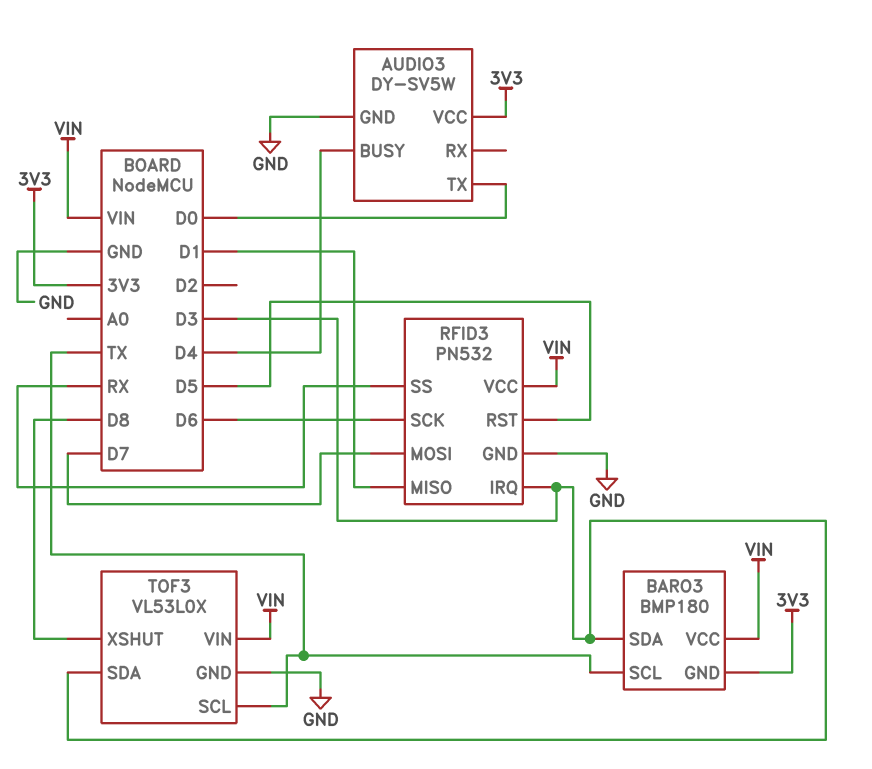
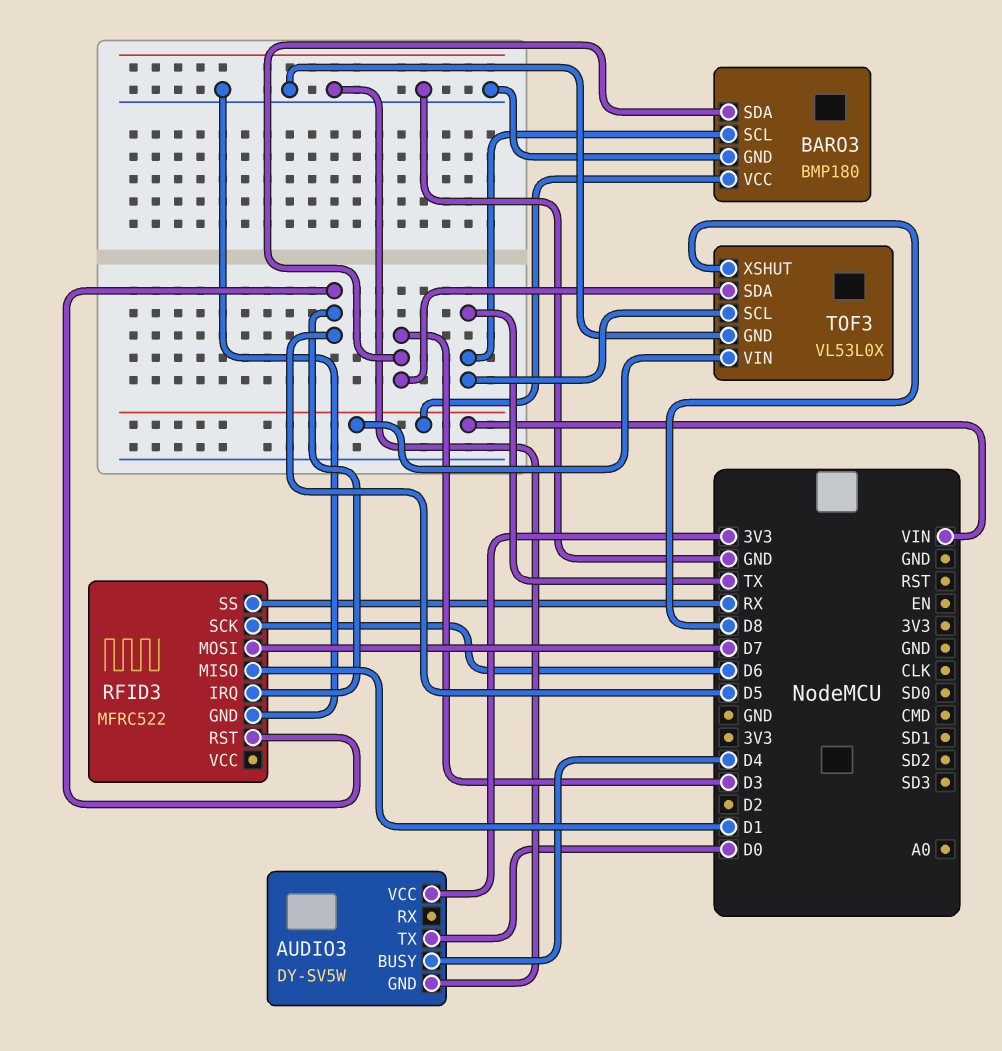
BARO3 pin GND: 3V3 -> GND
RFID3: PN532 -> MFRC522
RFID3 pin IRQ: D3 -> D5
RFID3 pin VCC: VIN -> none

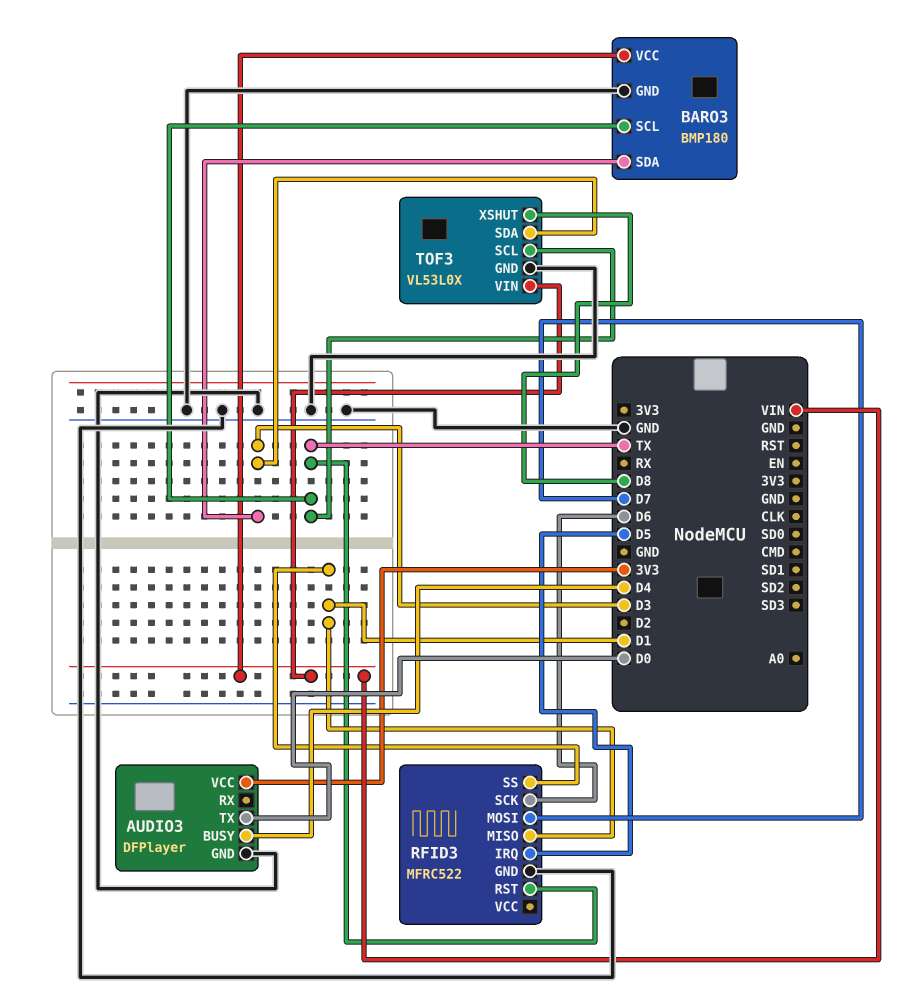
AUDIO3: DY-SV5W -> DFPlayer
RFID3 pin RST: D5 -> TX
RFID3 pin SS: RX -> D1

